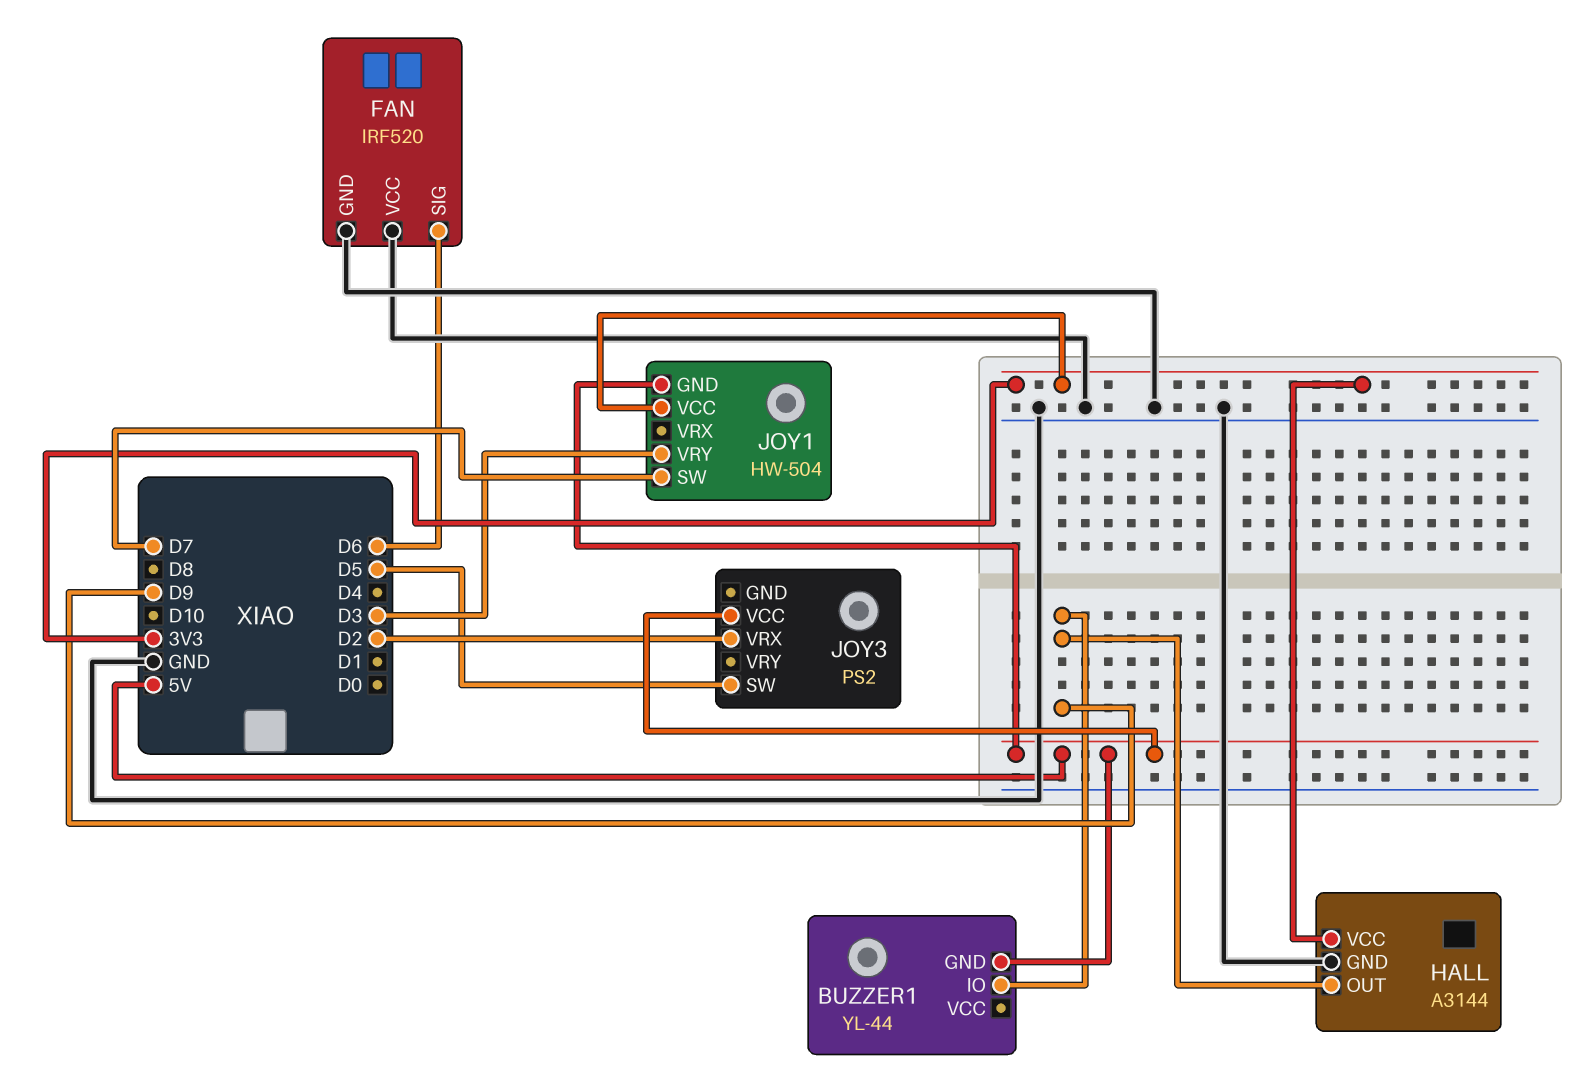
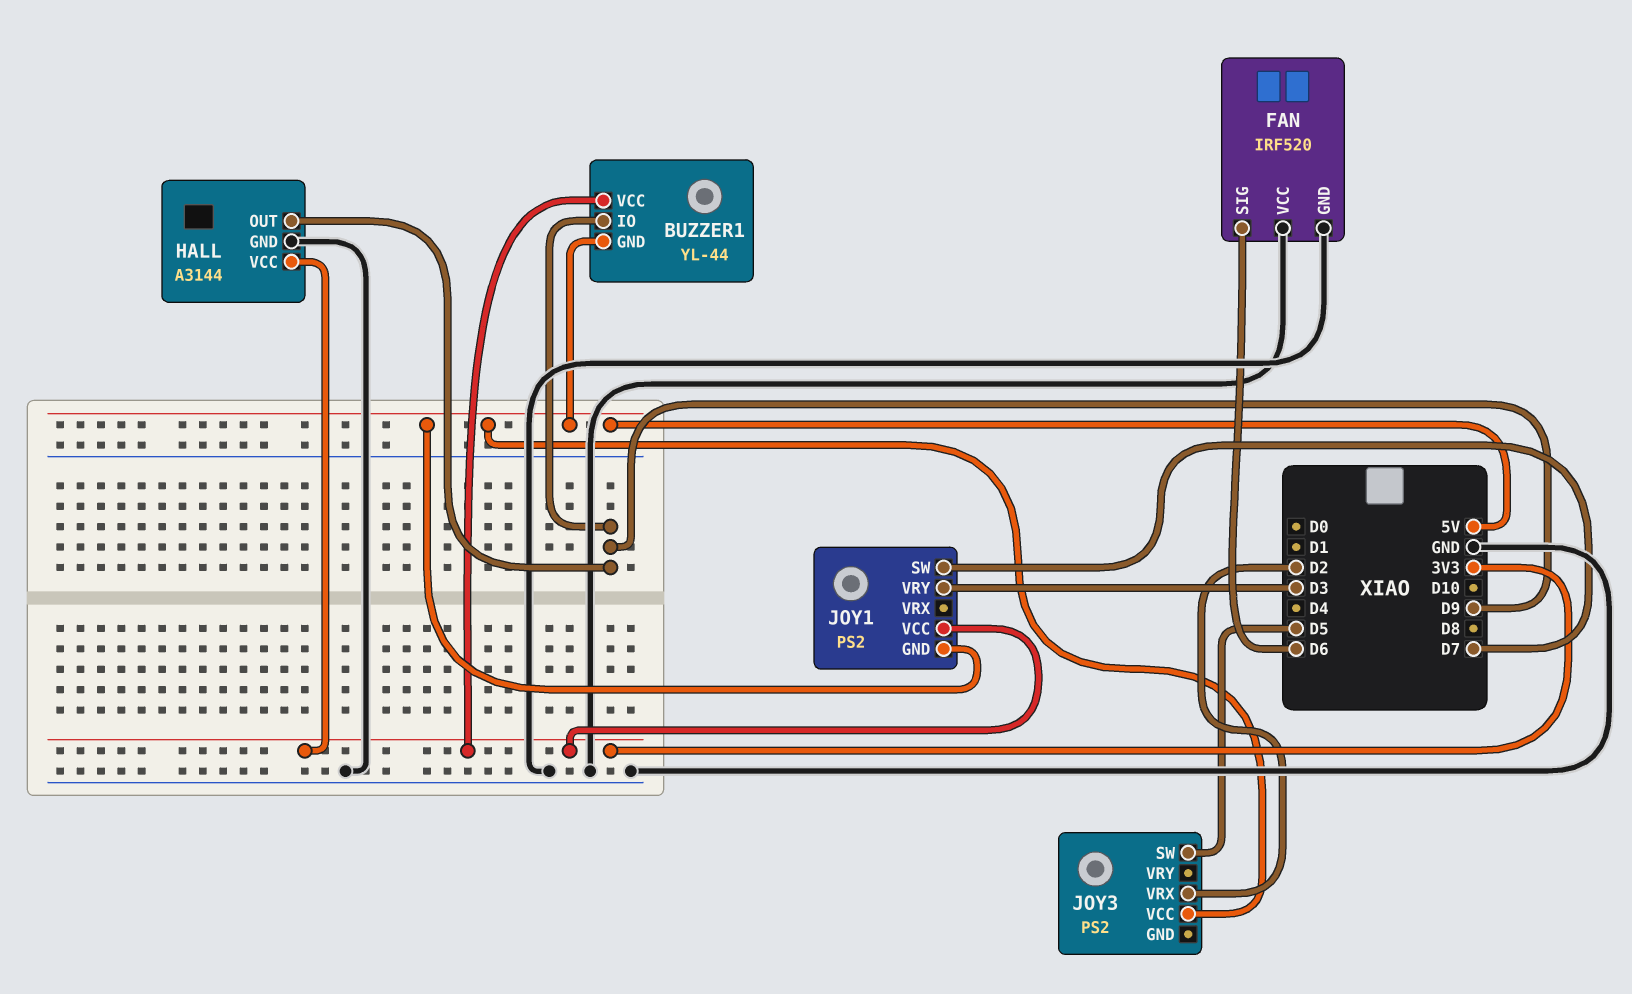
BUZZER1 pin VCC: none -> 3V3
JOY1: HW-504 -> PS2

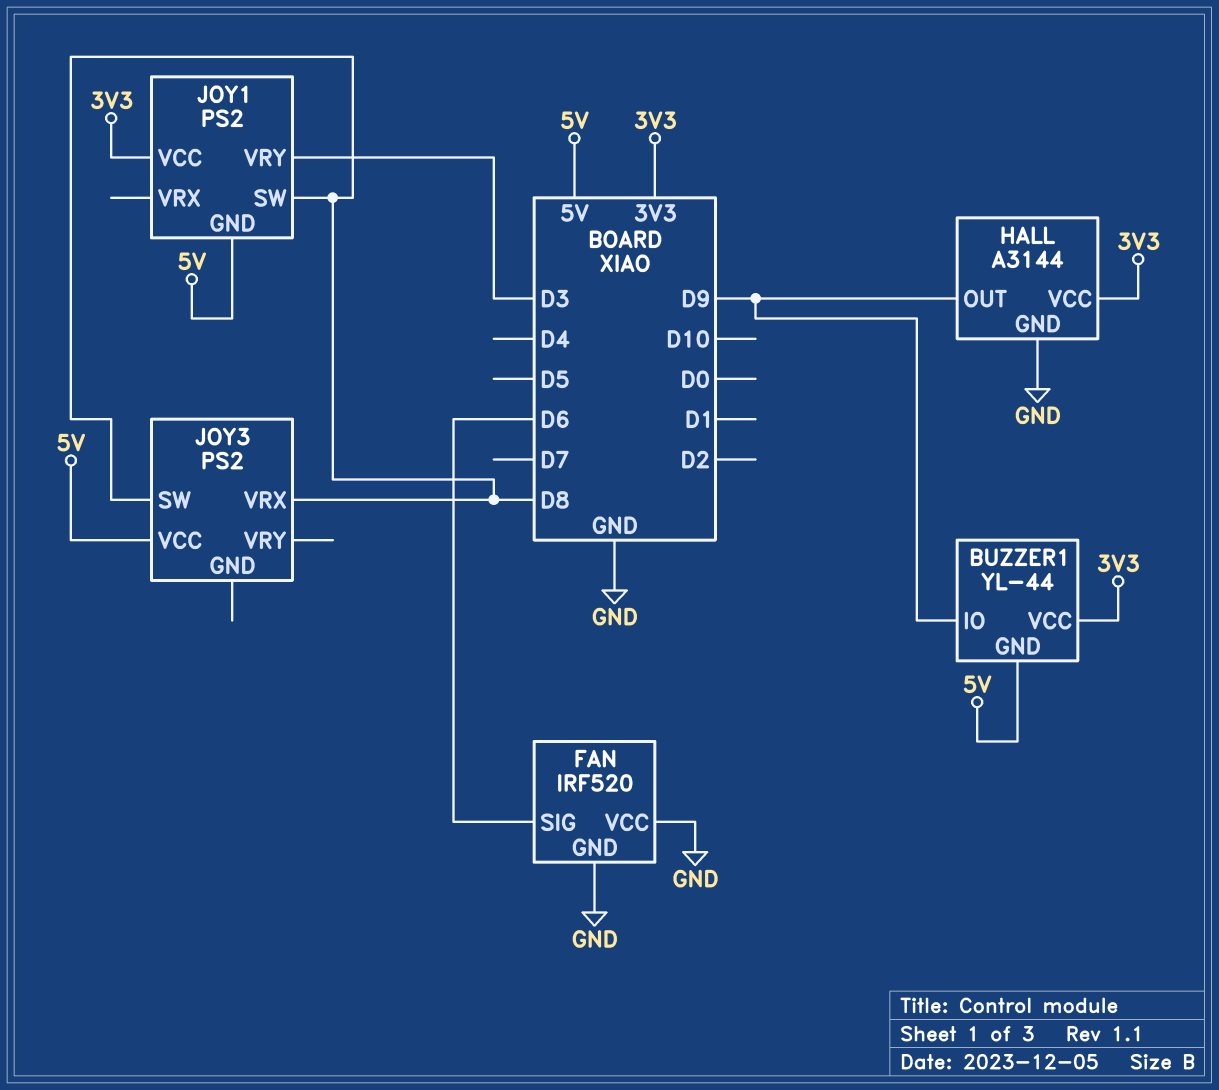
JOY1 pin SW: D7 -> D8
JOY3 pin SW: D5 -> D8
JOY3 pin VRX: D2 -> D8

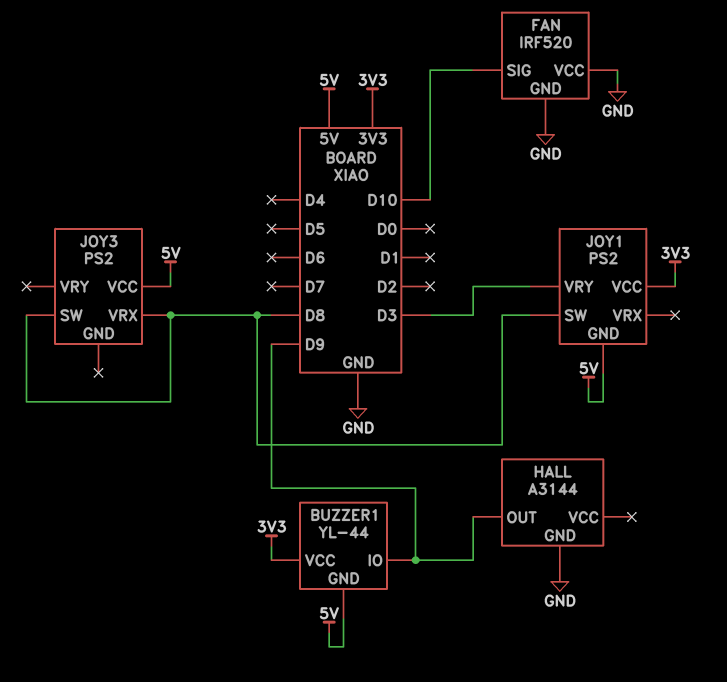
FAN pin SIG: D6 -> D10
HALL pin VCC: 3V3 -> none

